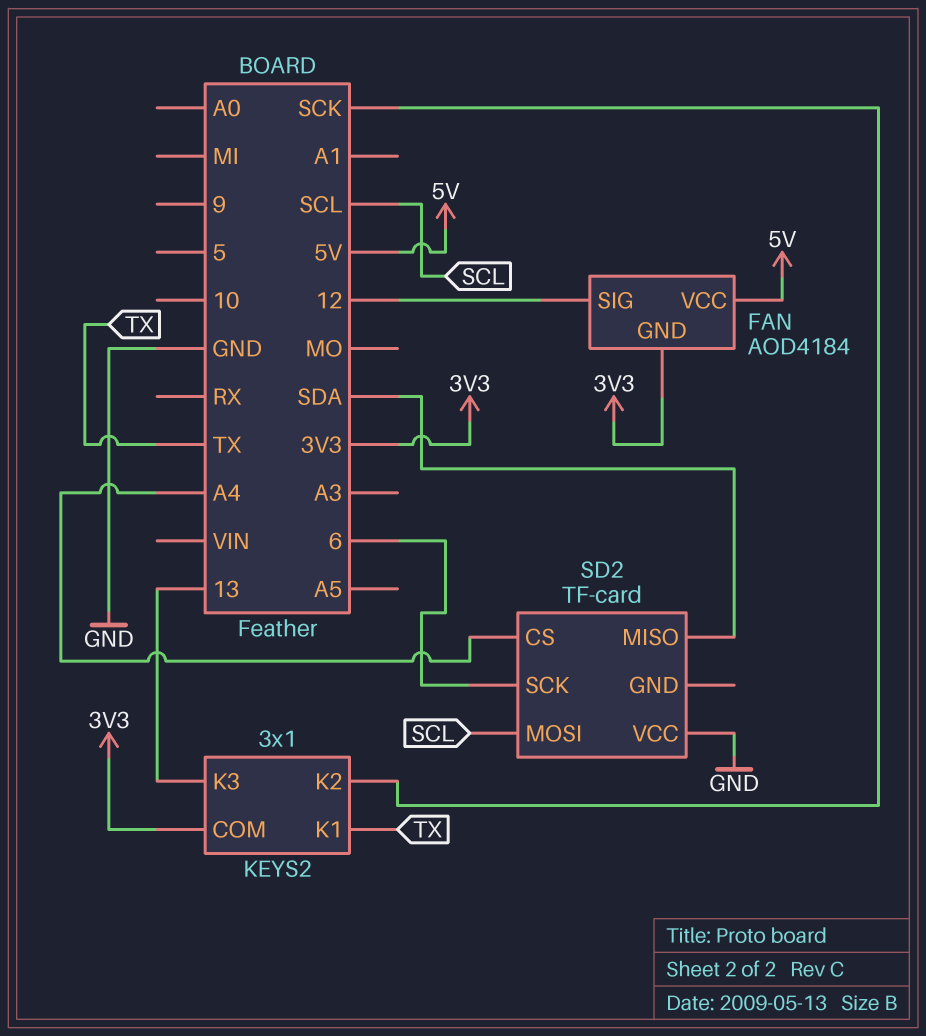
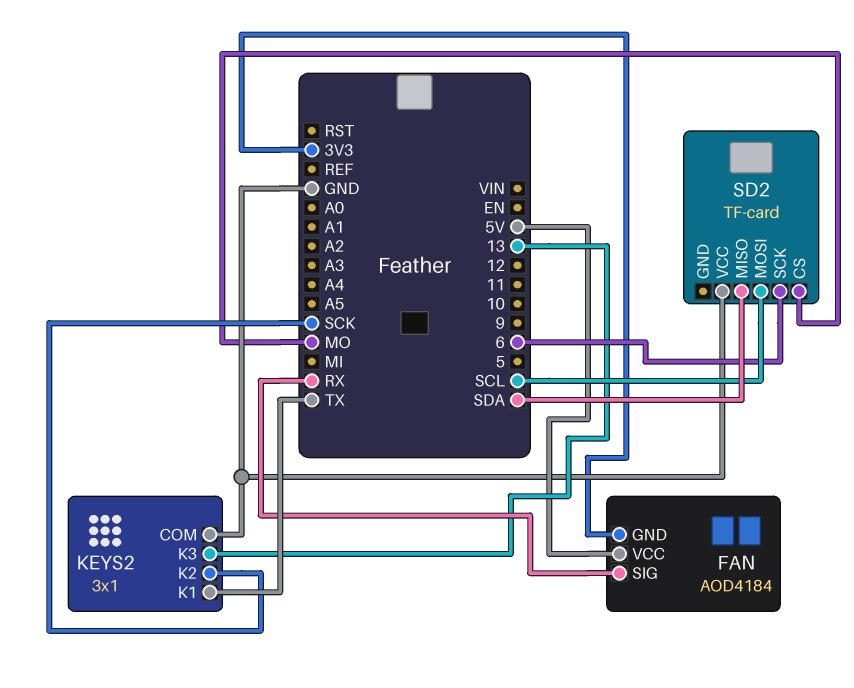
FAN pin SIG: 12 -> RX
KEYS2 pin COM: 3V3 -> GND
SD2 pin CS: A4 -> MO

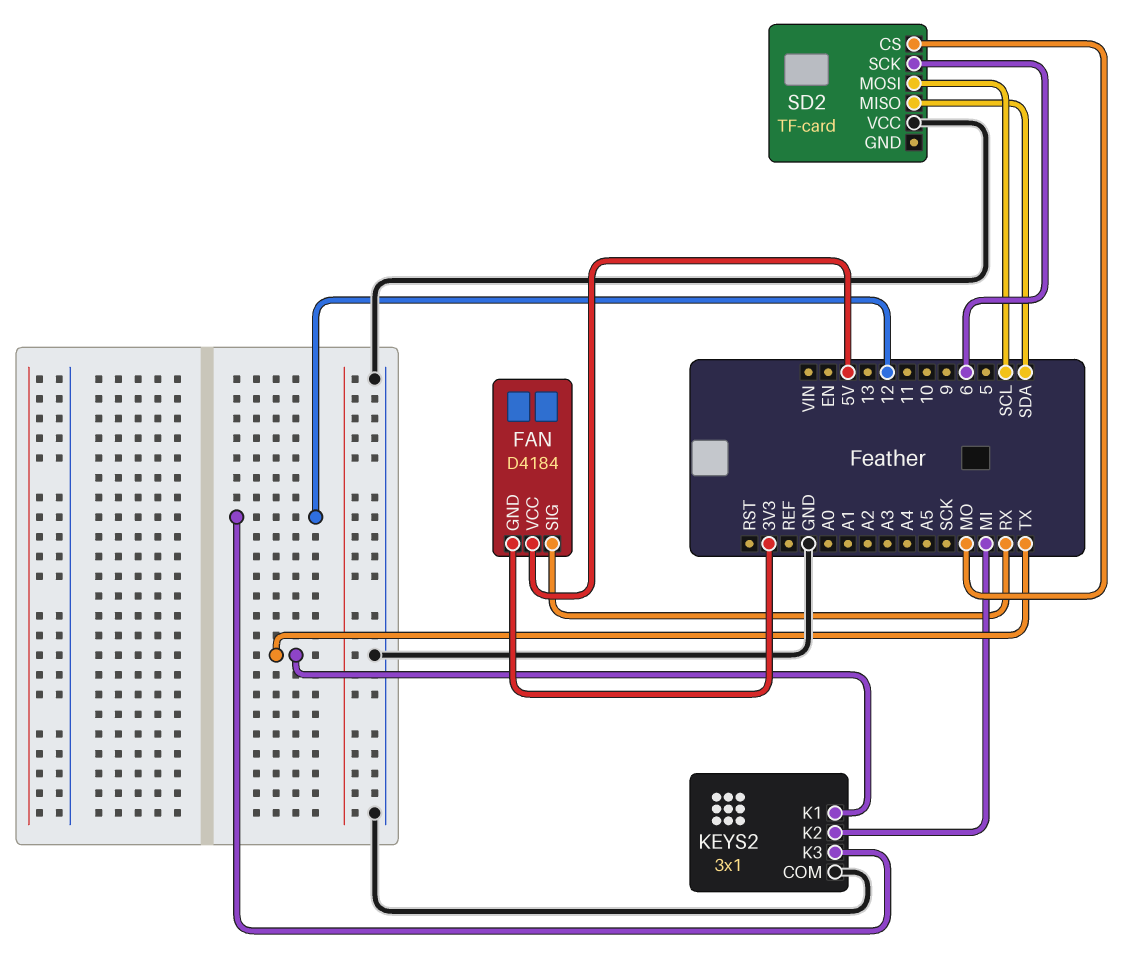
FAN: AOD4184 -> D4184
KEYS2 pin K2: SCK -> MI
KEYS2 pin K3: 13 -> 12

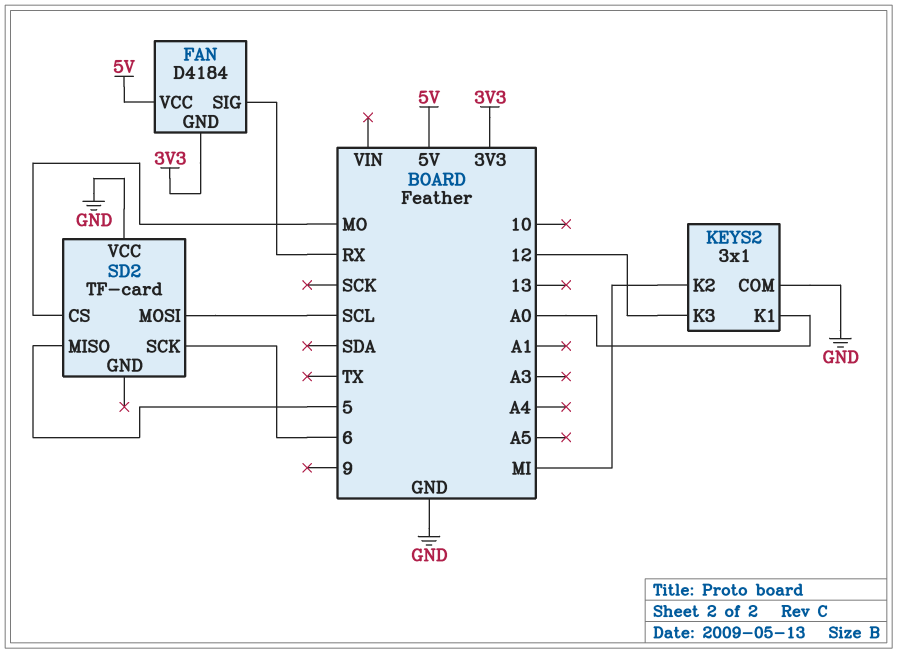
KEYS2 pin K1: TX -> A0
SD2 pin MISO: SDA -> 5

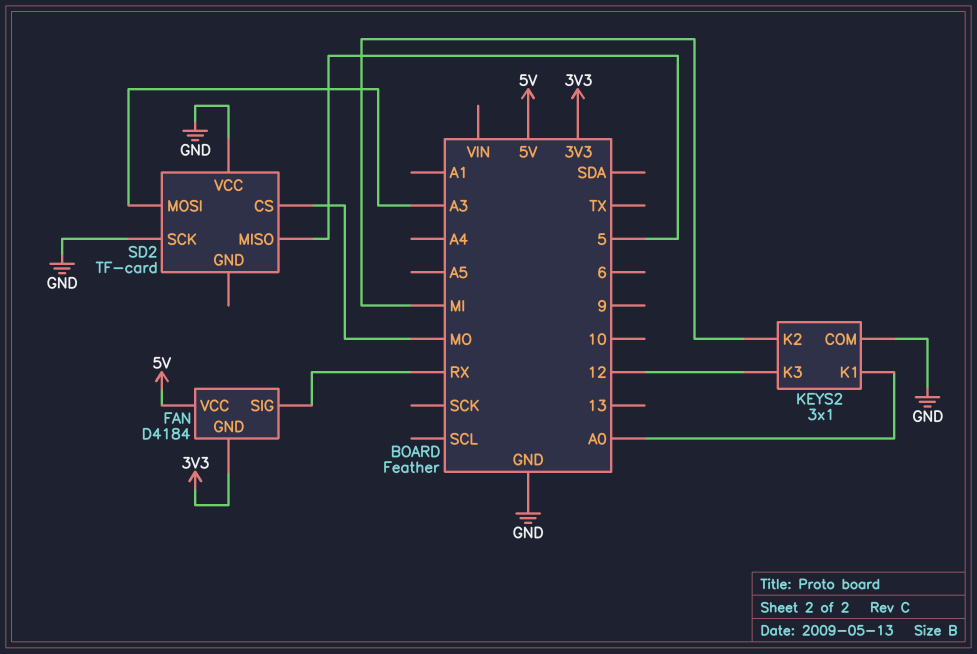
SD2 pin MOSI: SCL -> A3
SD2 pin SCK: 6 -> GND

